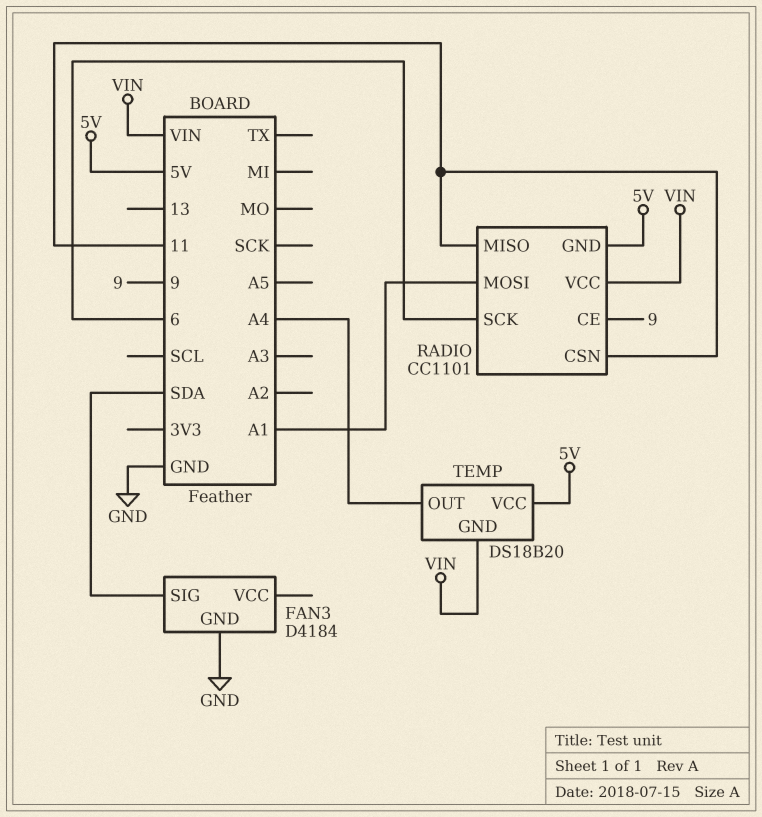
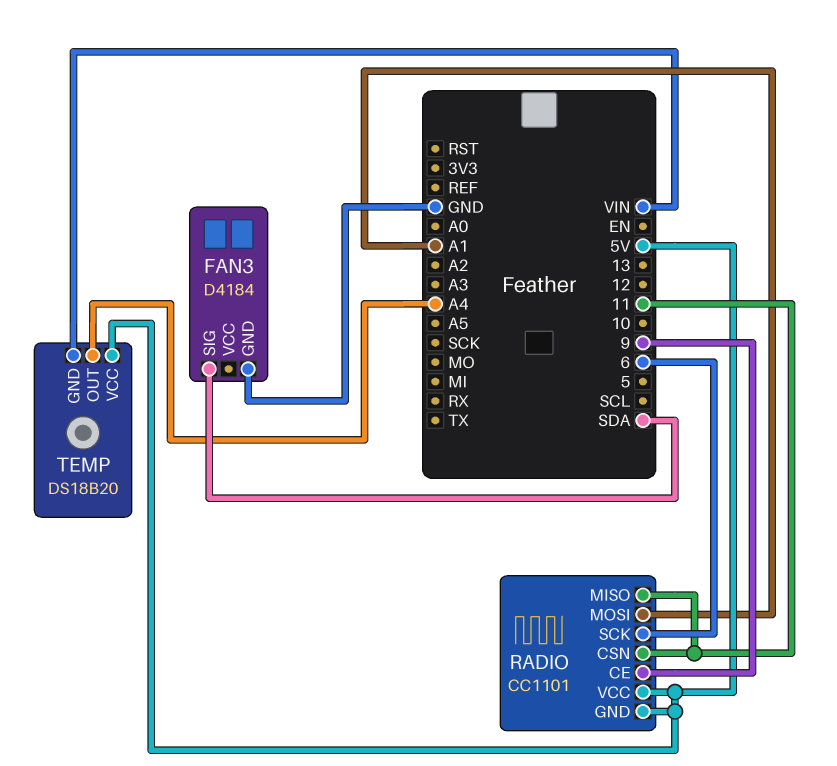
RADIO pin VCC: VIN -> 5V

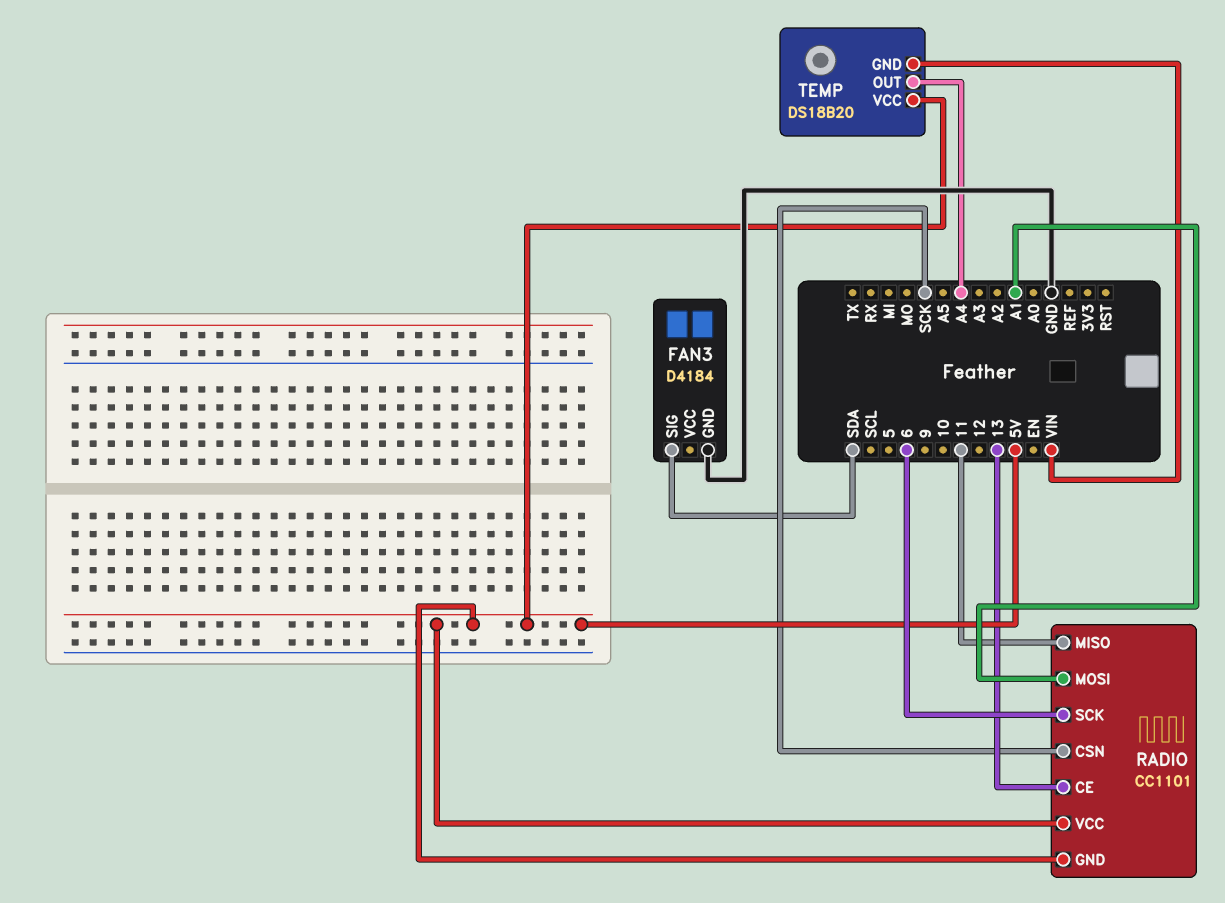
RADIO pin CE: 9 -> 13
RADIO pin CSN: 11 -> SCK

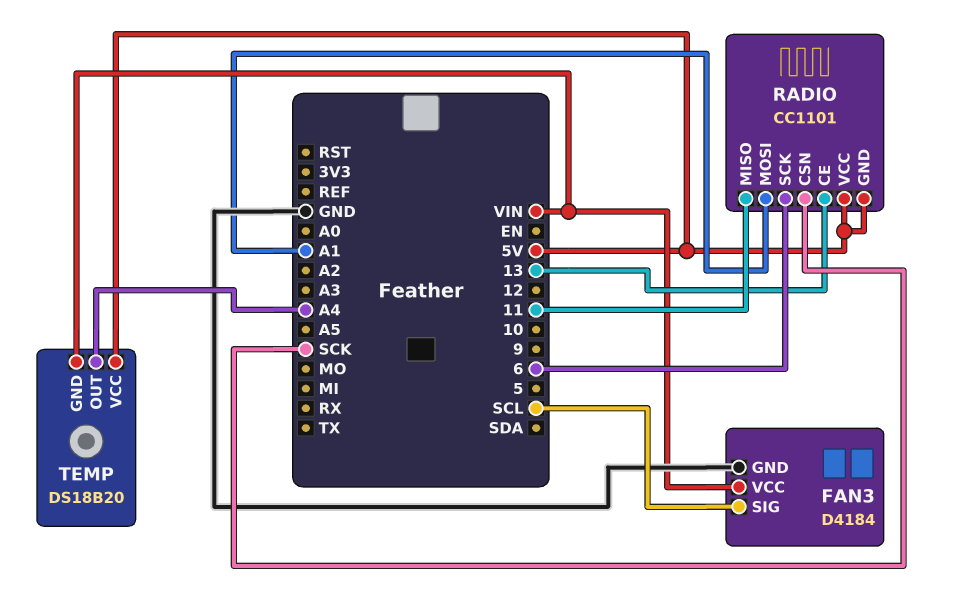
FAN3 pin SIG: SDA -> SCL
FAN3 pin VCC: none -> VIN

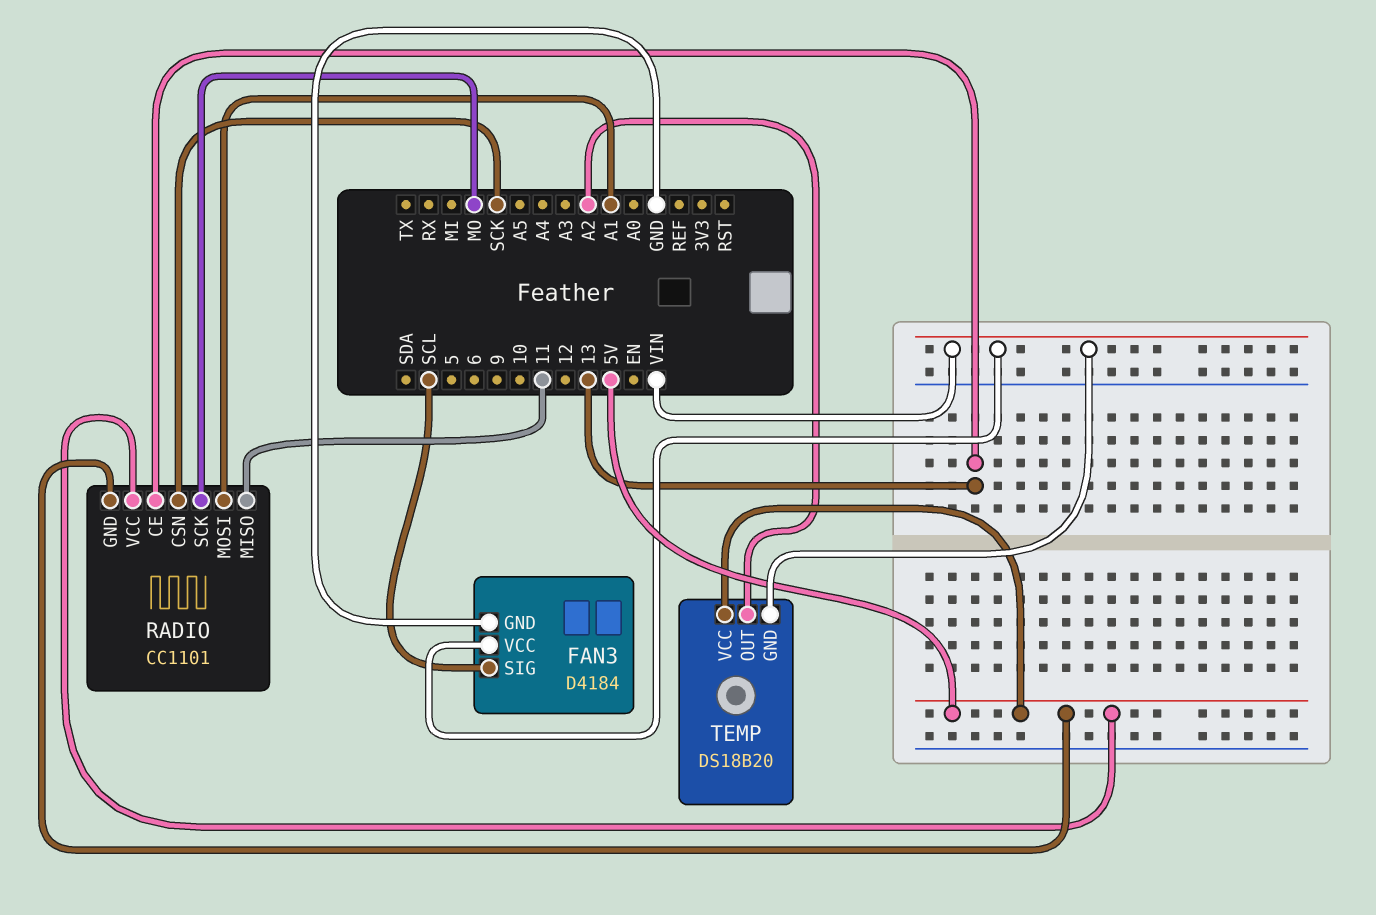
RADIO pin SCK: 6 -> MO
TEMP pin OUT: A4 -> A2

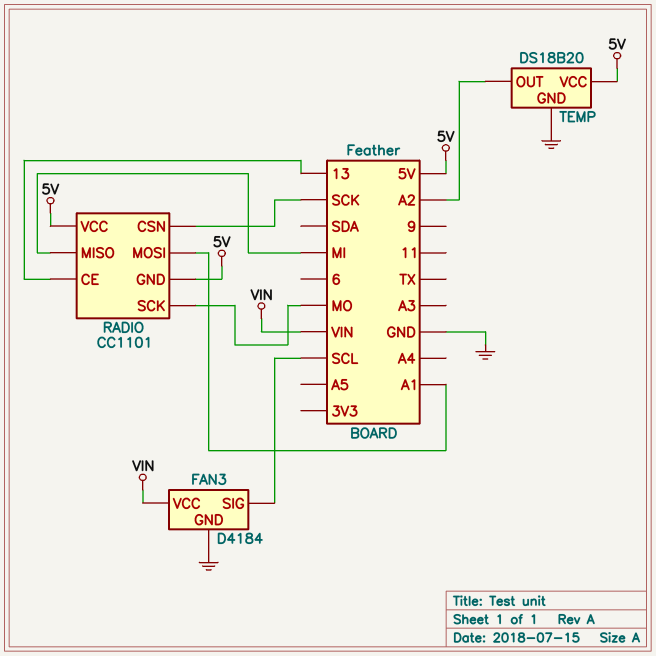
RADIO pin MISO: 11 -> MI
TEMP pin GND: VIN -> GND

